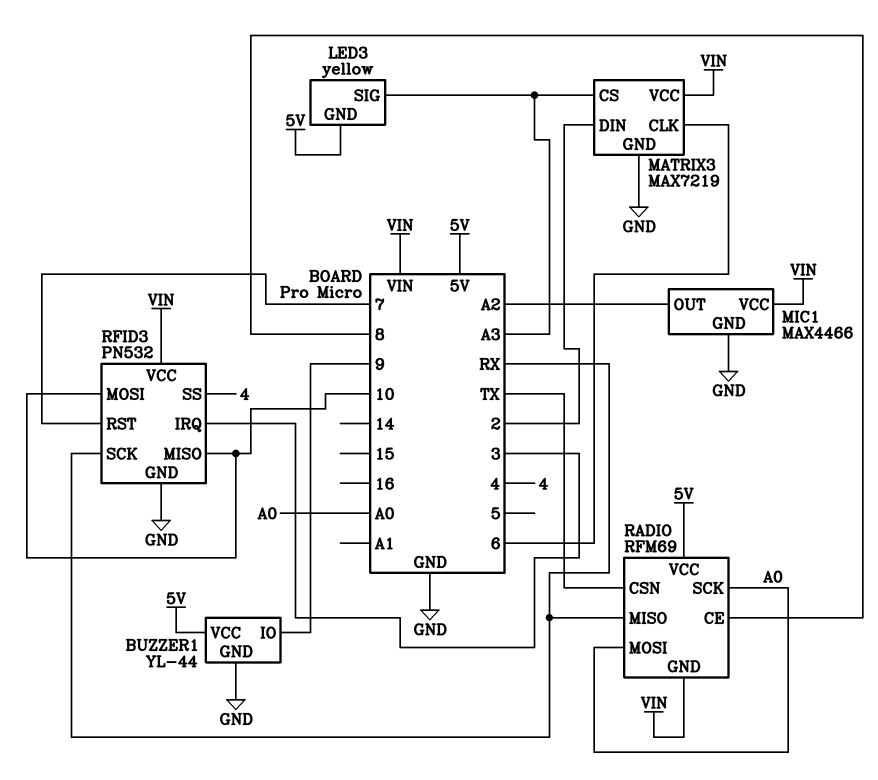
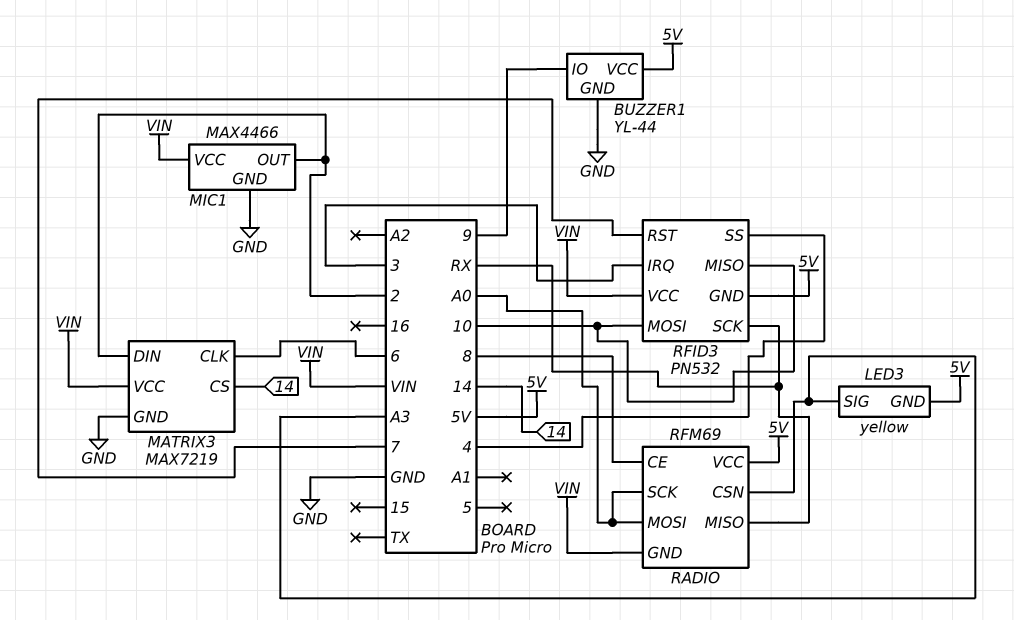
MATRIX3 pin CS: A3 -> 14
MIC1 pin OUT: A2 -> 2
RADIO pin CSN: TX -> A3
RFID3 pin GND: GND -> 5V

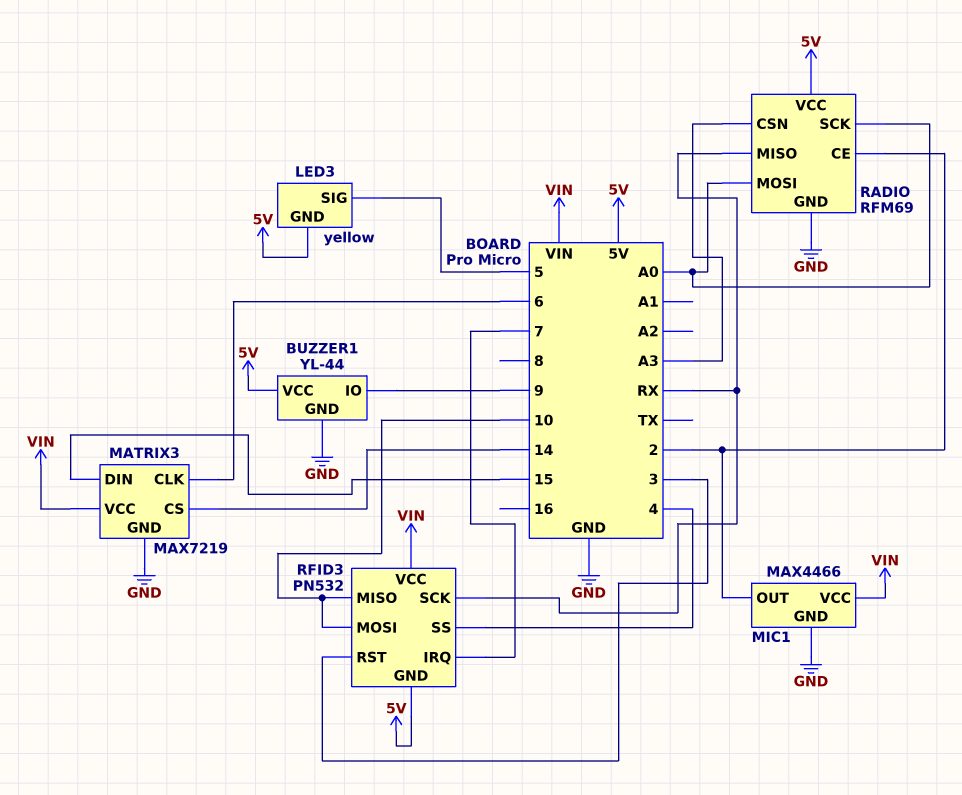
LED3 pin SIG: A3 -> 5
MATRIX3 pin DIN: 2 -> 15
RADIO pin CE: 8 -> 2
RADIO pin GND: VIN -> GND
RFID3 pin IRQ: 3 -> 7
RFID3 pin RST: 7 -> 3

